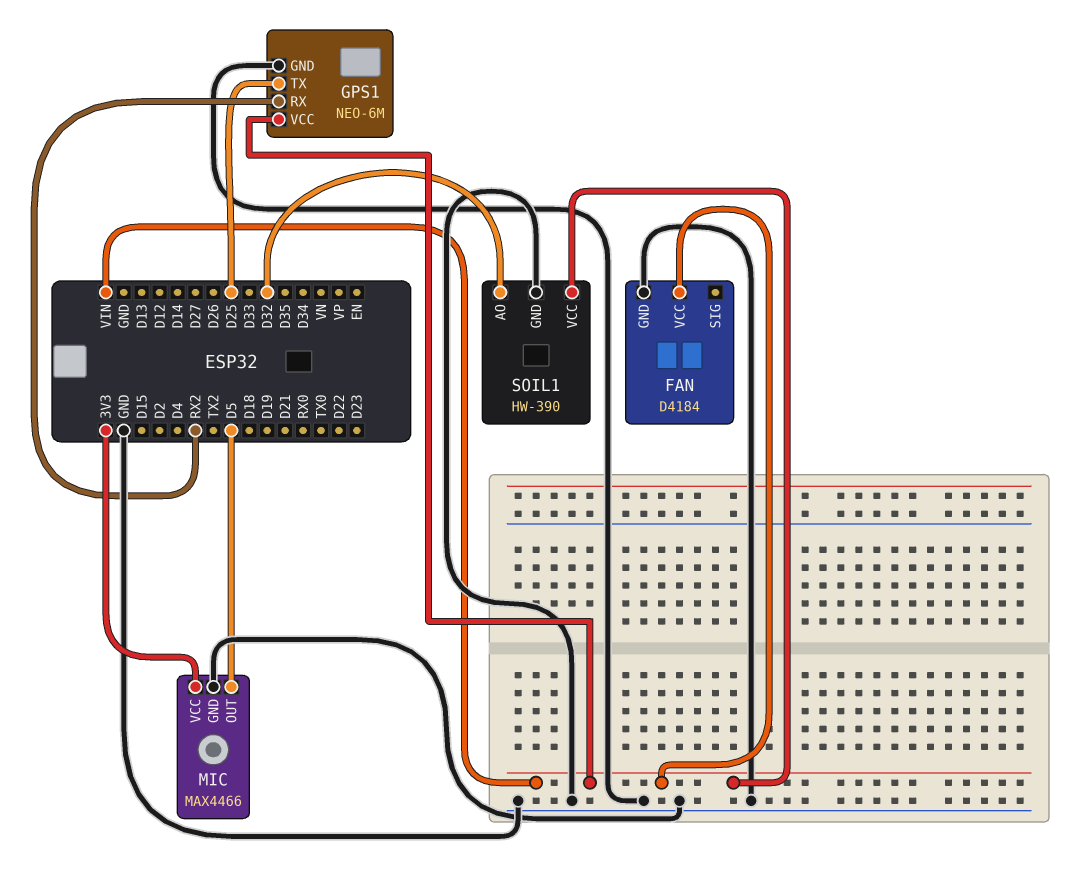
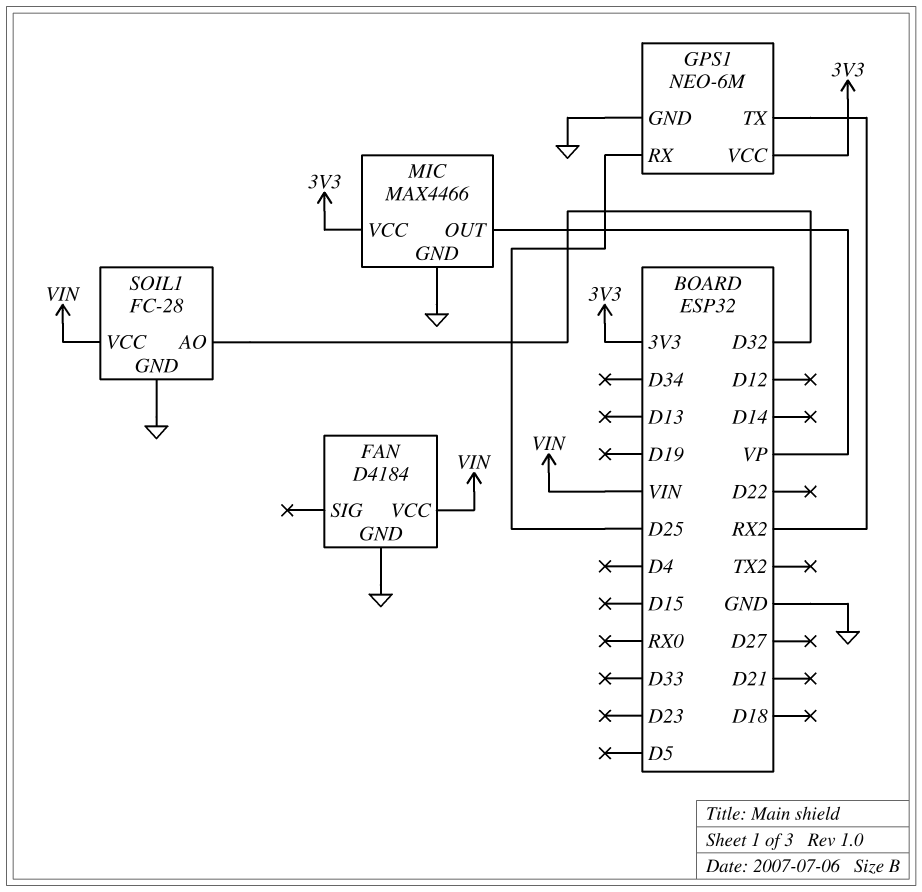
GPS1 pin RX: RX2 -> D25
GPS1 pin TX: D25 -> RX2
GPS1 pin VCC: VIN -> 3V3
MIC pin OUT: D5 -> VP
SOIL1: HW-390 -> FC-28

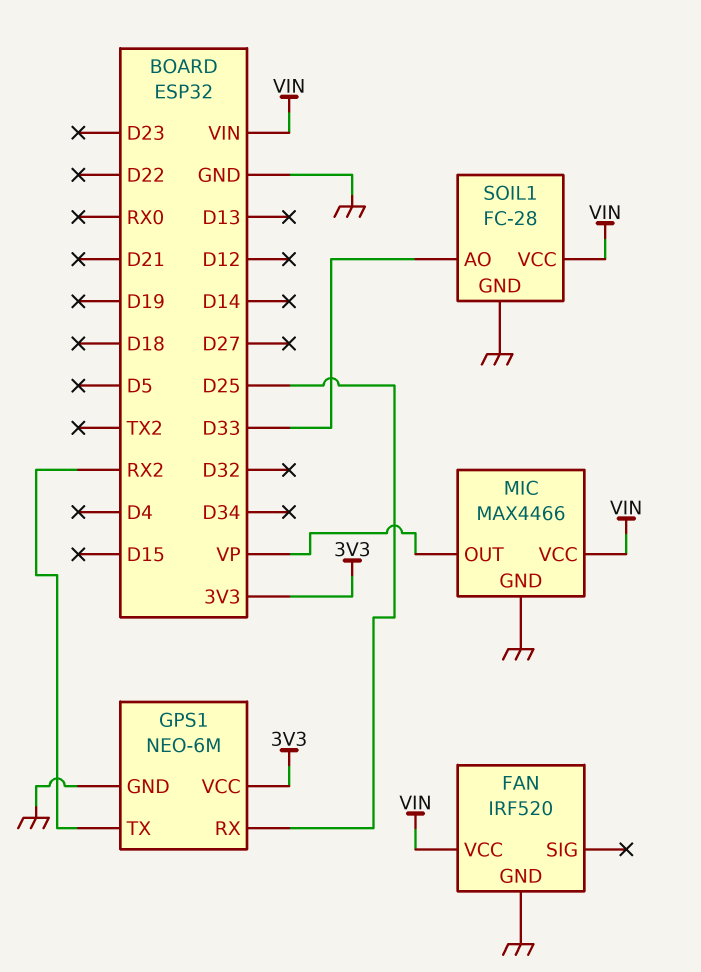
FAN: D4184 -> IRF520
MIC pin VCC: 3V3 -> VIN
SOIL1 pin AO: D32 -> D33

